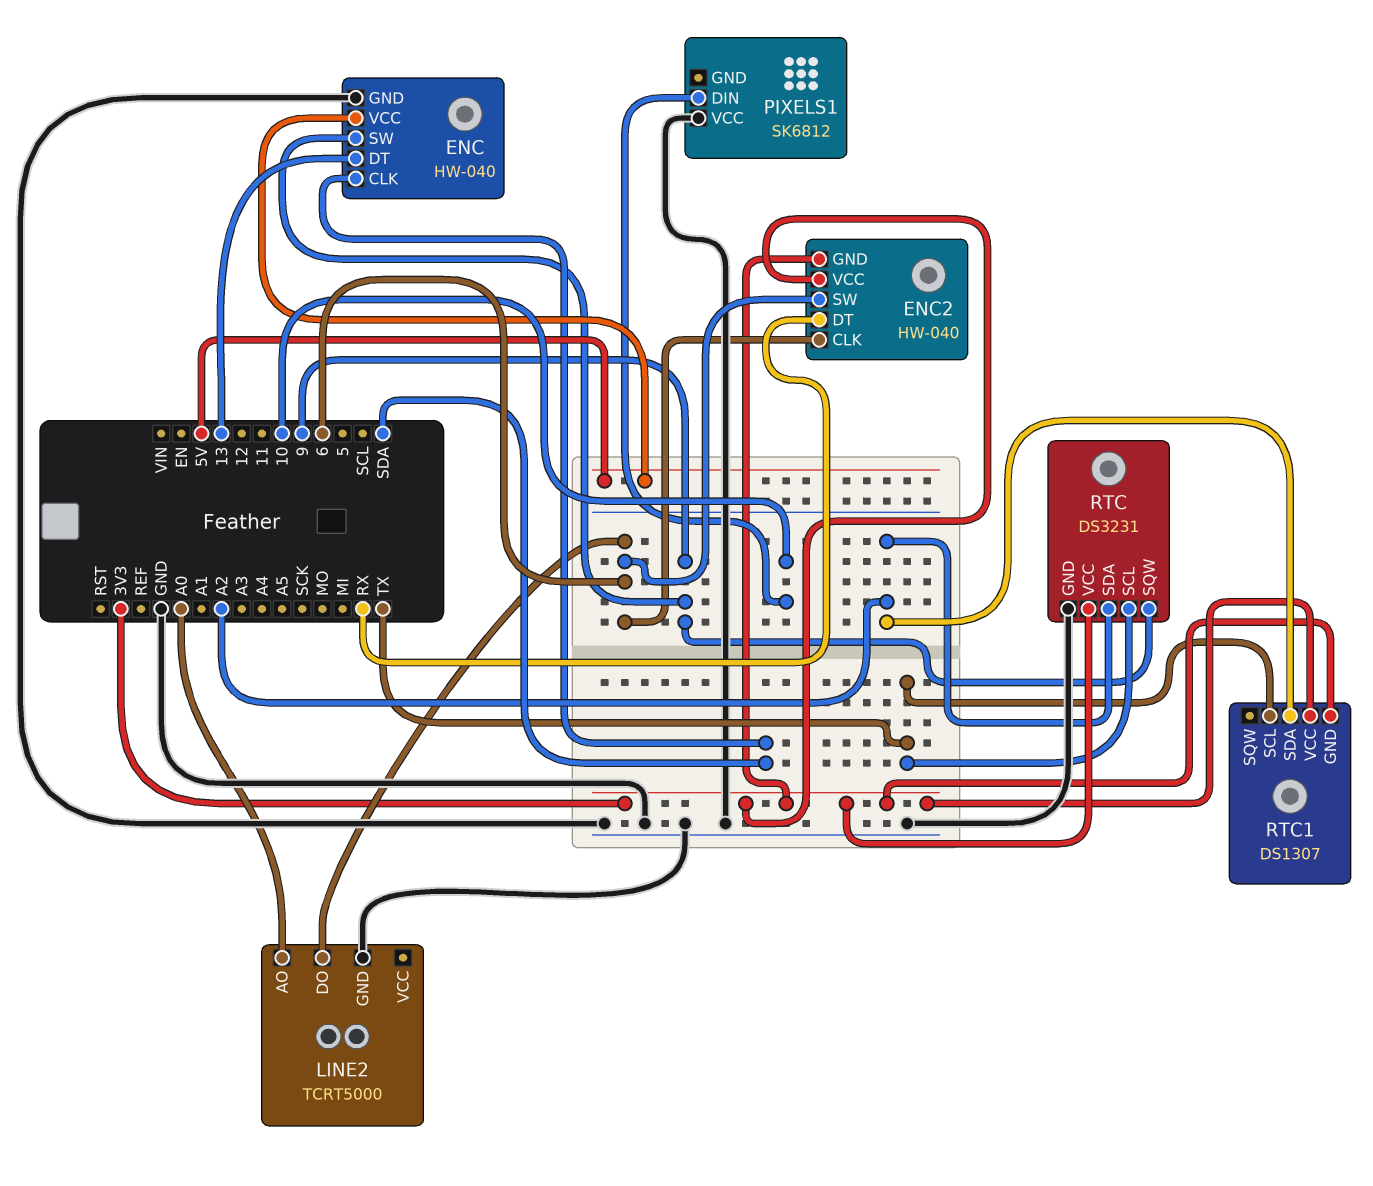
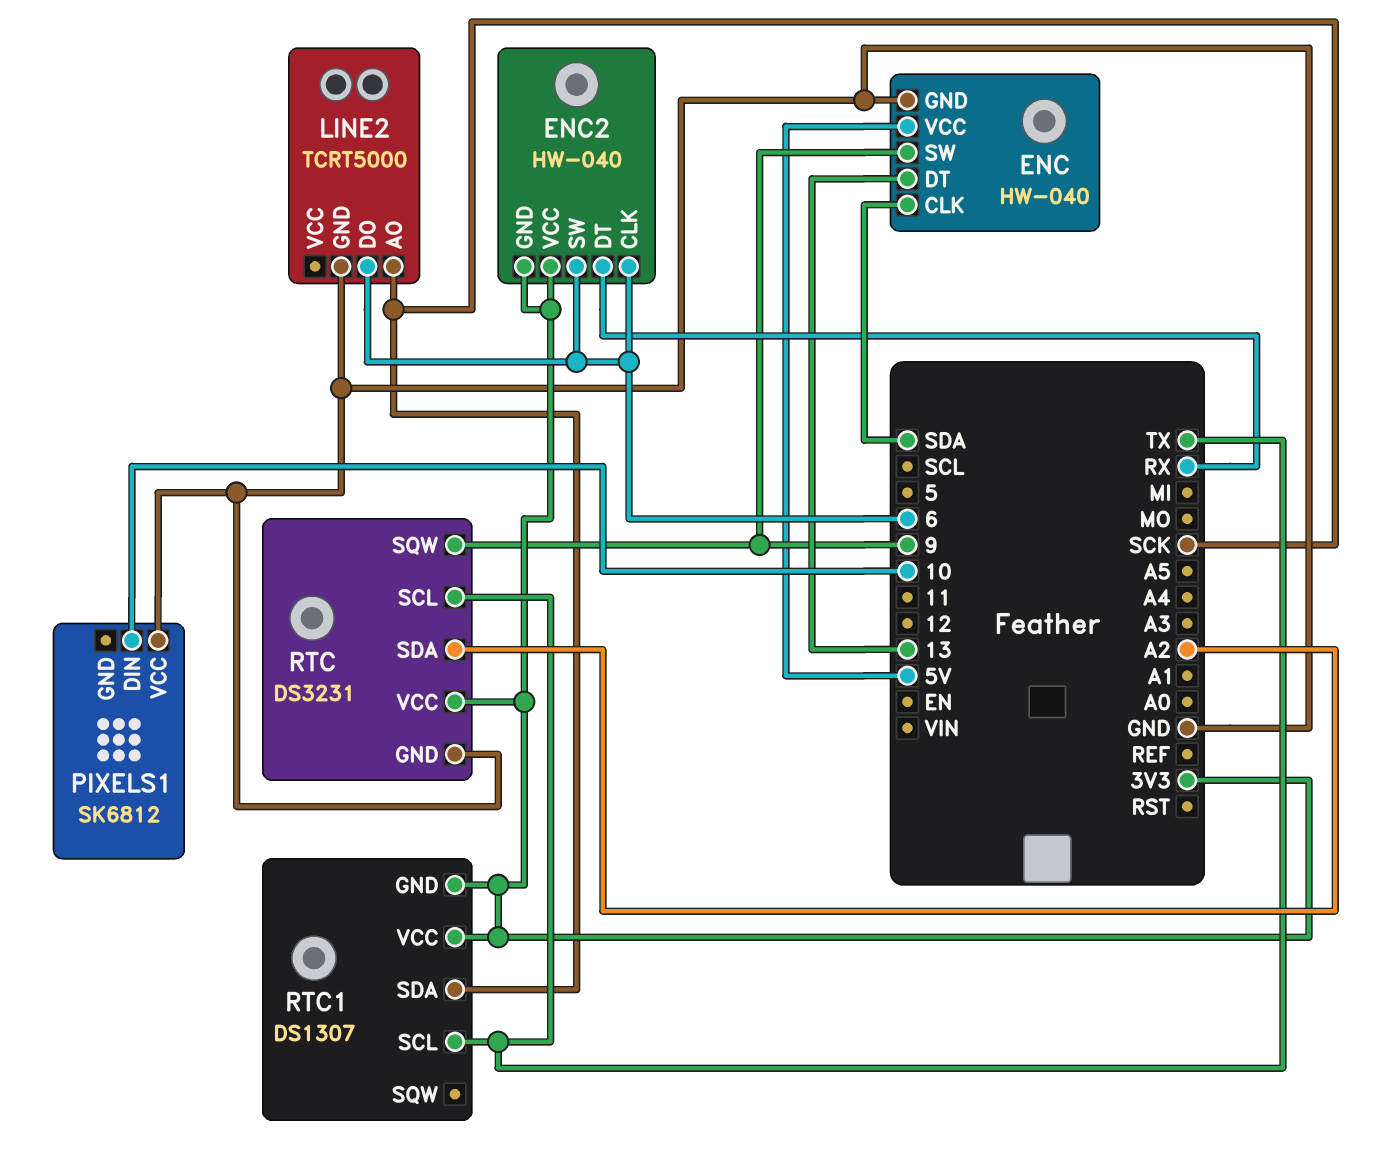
LINE2 pin AO: A0 -> SCK
RTC1 pin SDA: A2 -> SCK

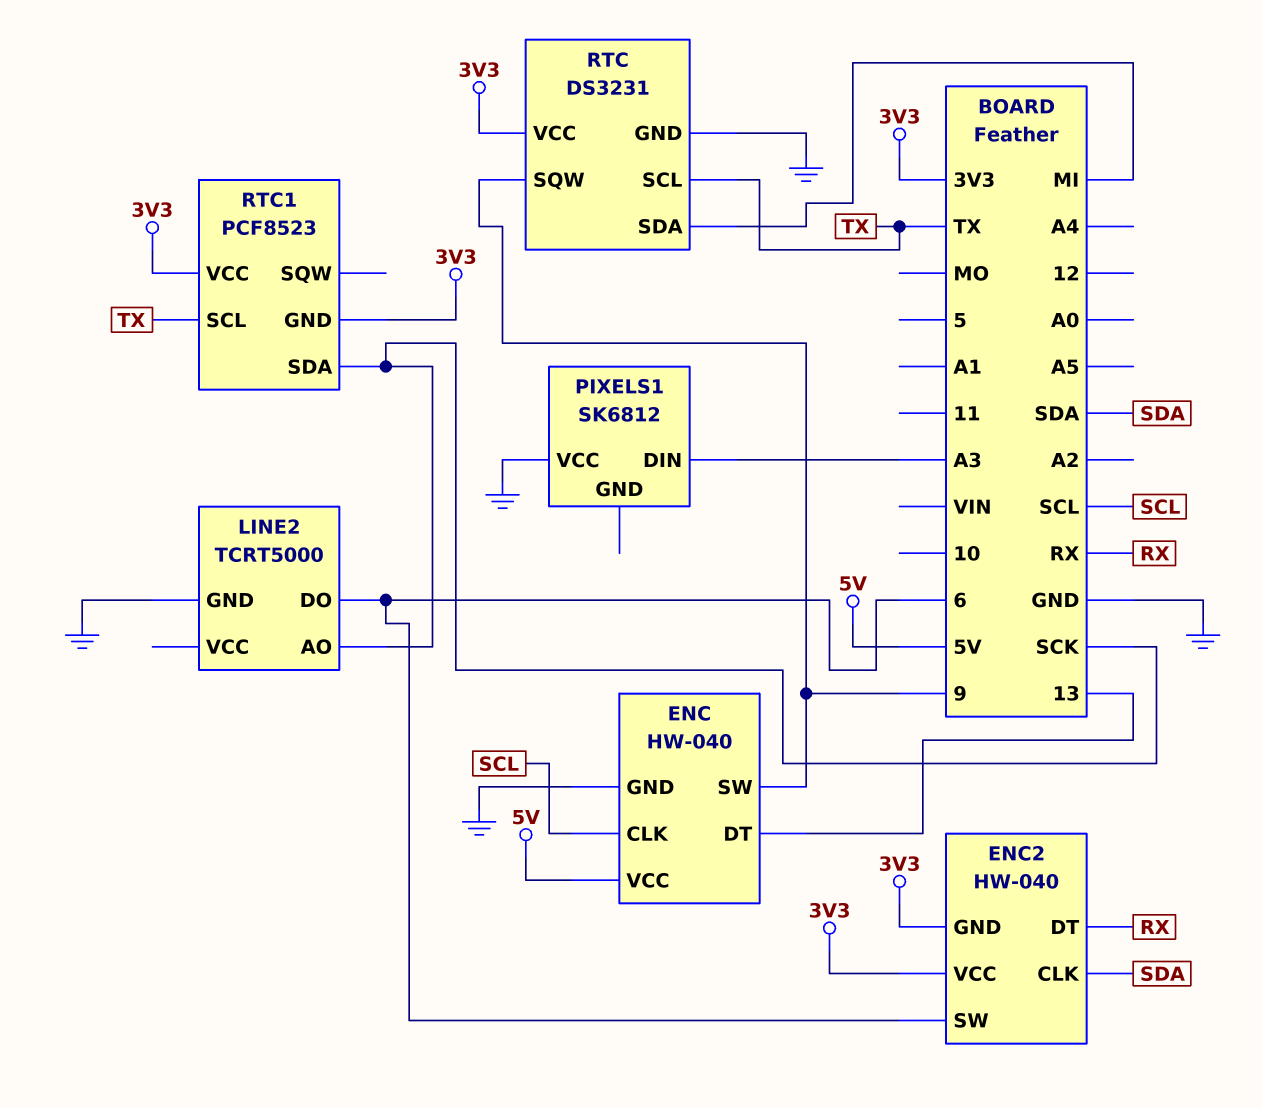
ENC pin CLK: SDA -> SCL
ENC2 pin CLK: 6 -> SDA
PIXELS1 pin DIN: 10 -> A3
RTC pin SDA: A2 -> MI
RTC1: DS1307 -> PCF8523

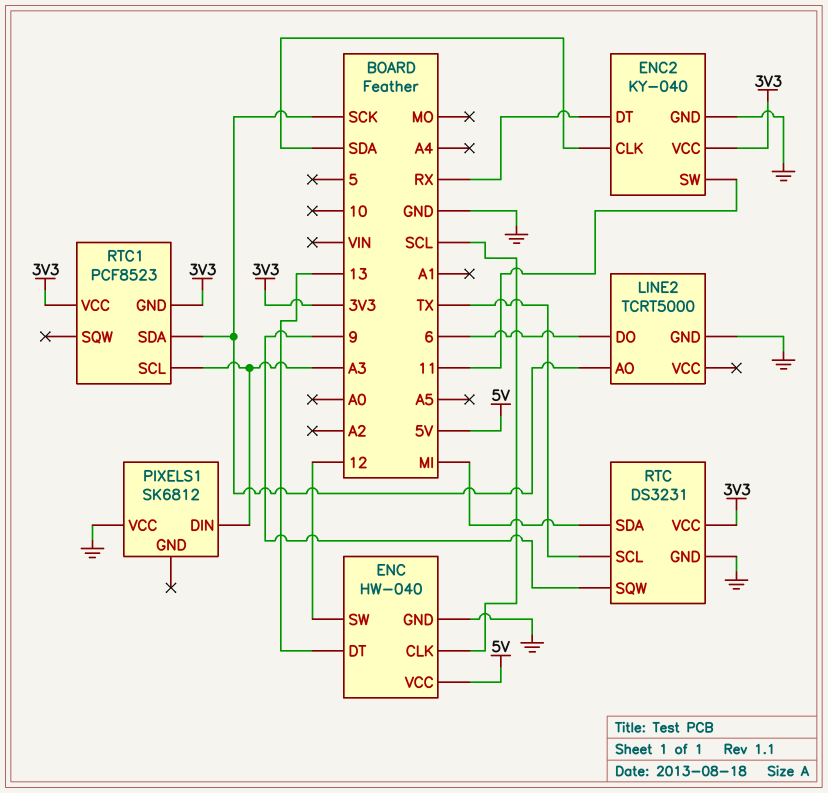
ENC pin SW: 9 -> 12
ENC2: HW-040 -> KY-040
ENC2 pin GND: 3V3 -> GND
ENC2 pin SW: 6 -> 11
RTC1 pin SCL: TX -> A3

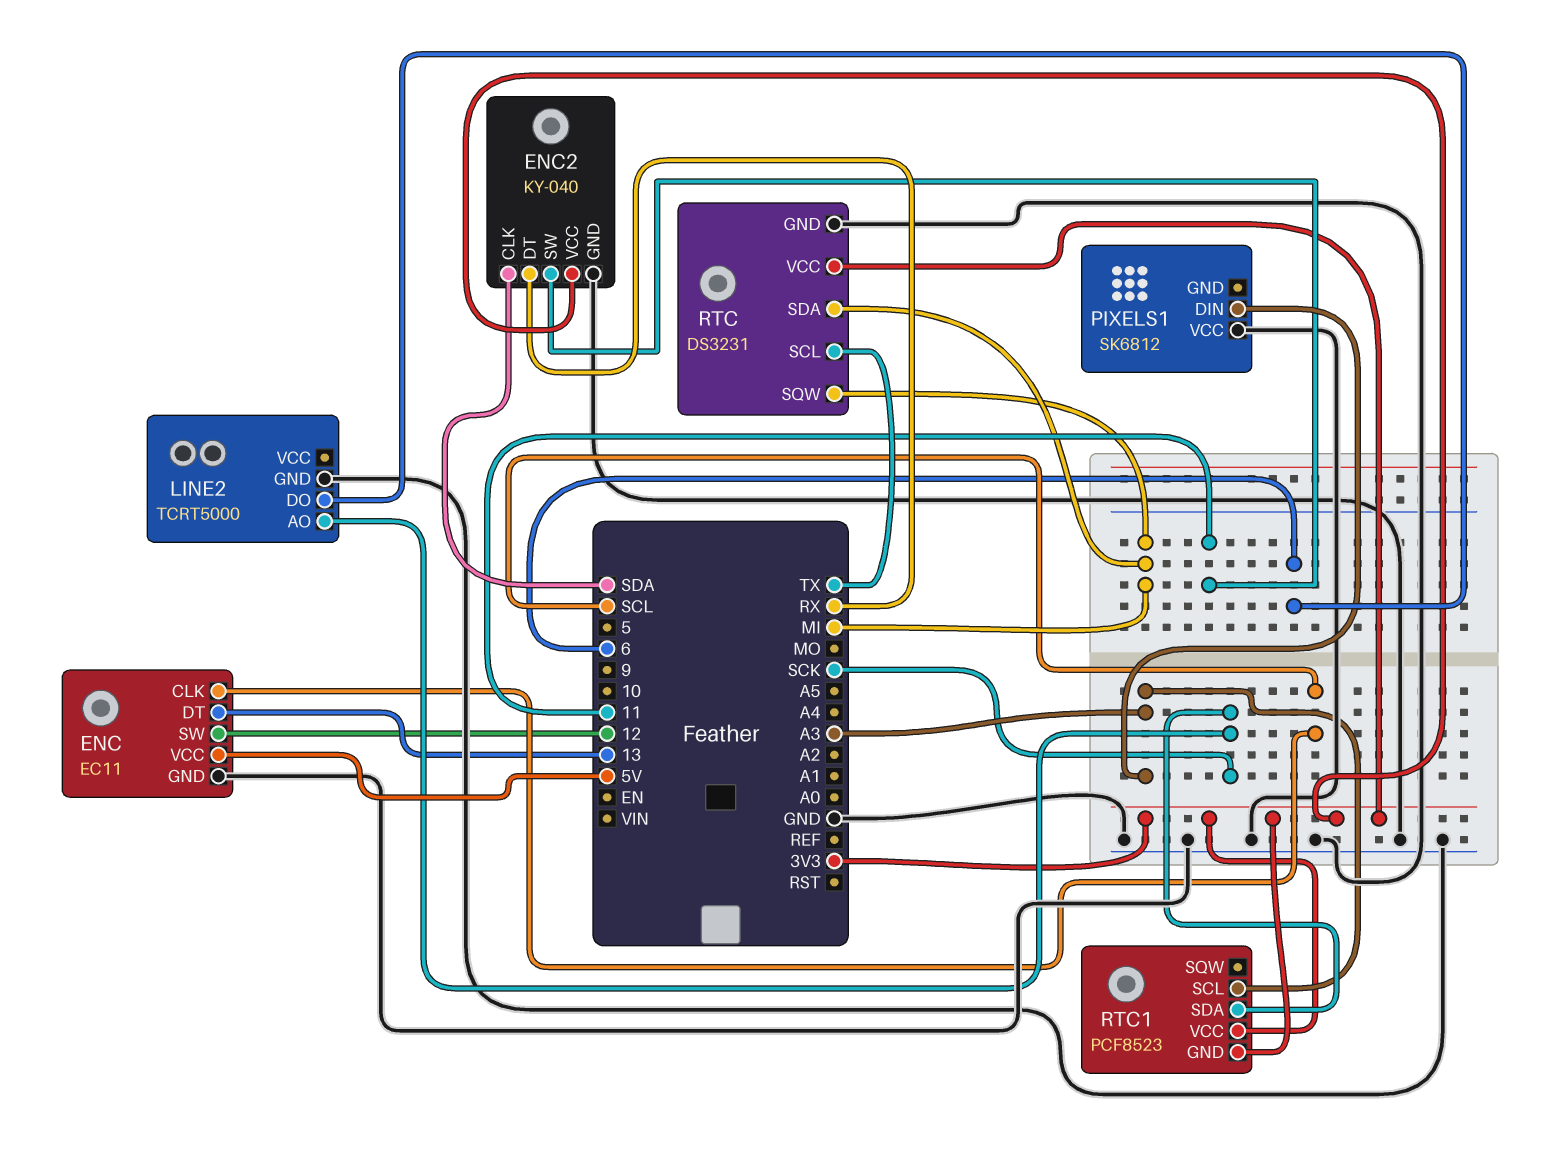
ENC: HW-040 -> EC11
RTC pin SQW: 9 -> MI

